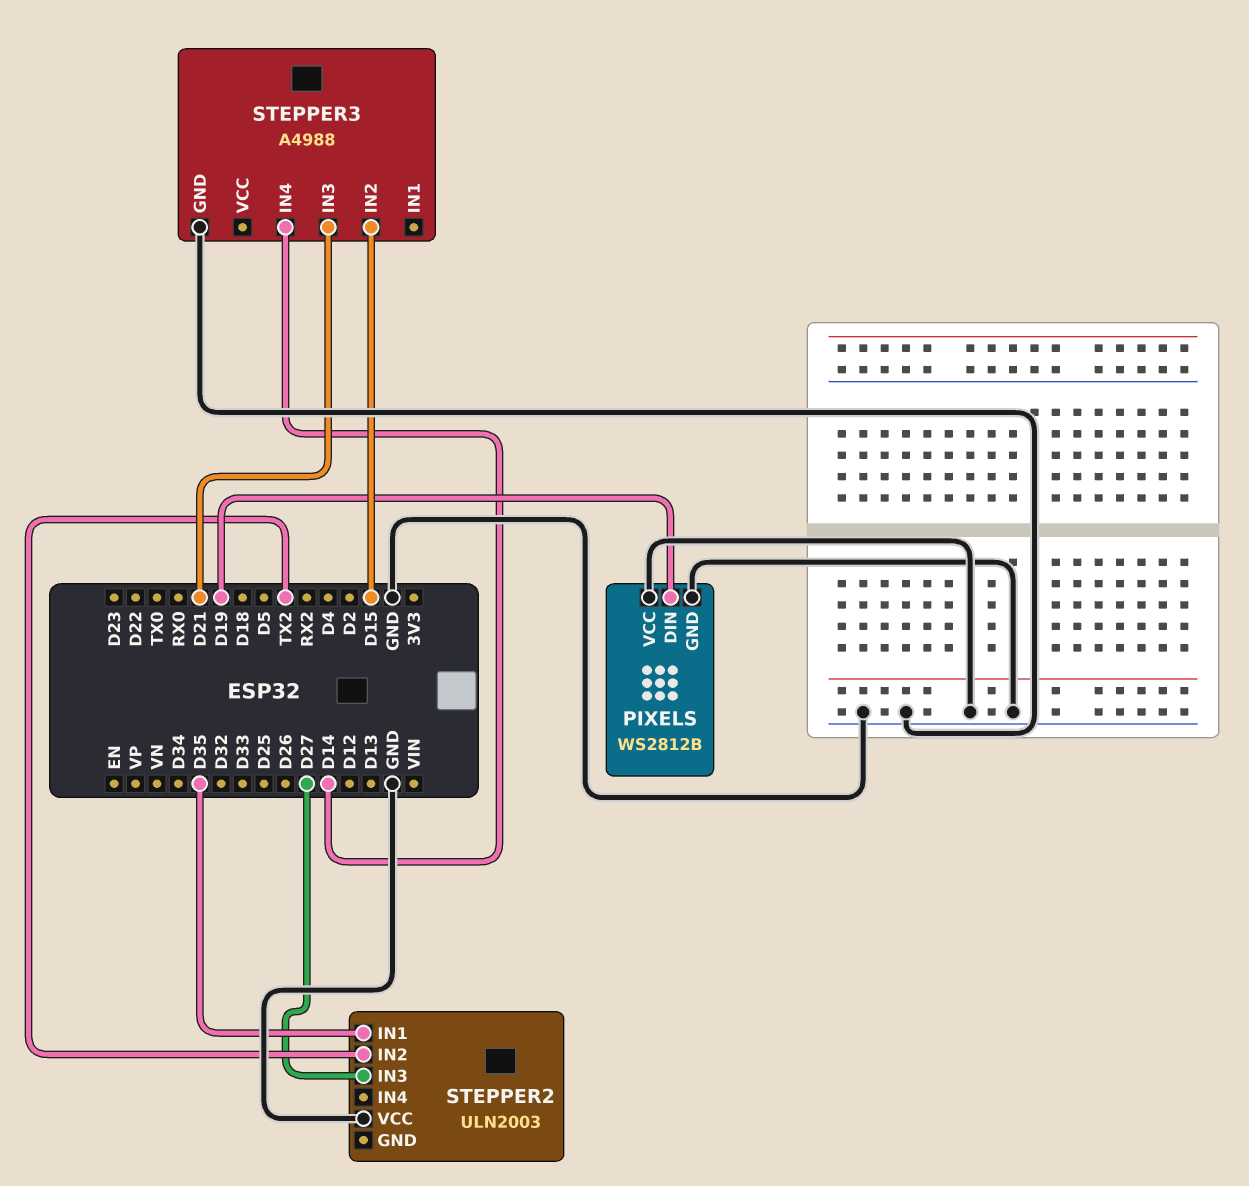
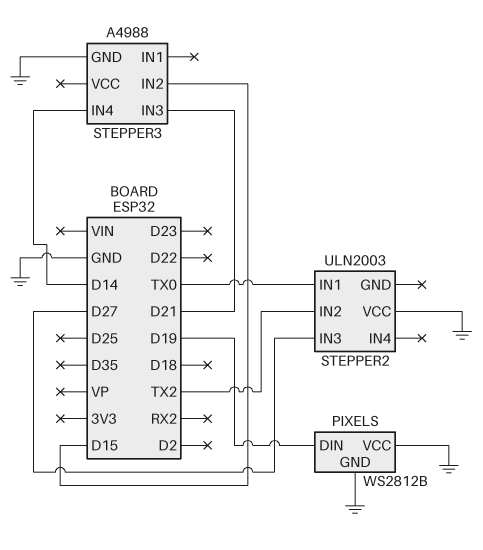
STEPPER2 pin IN1: D35 -> TX0

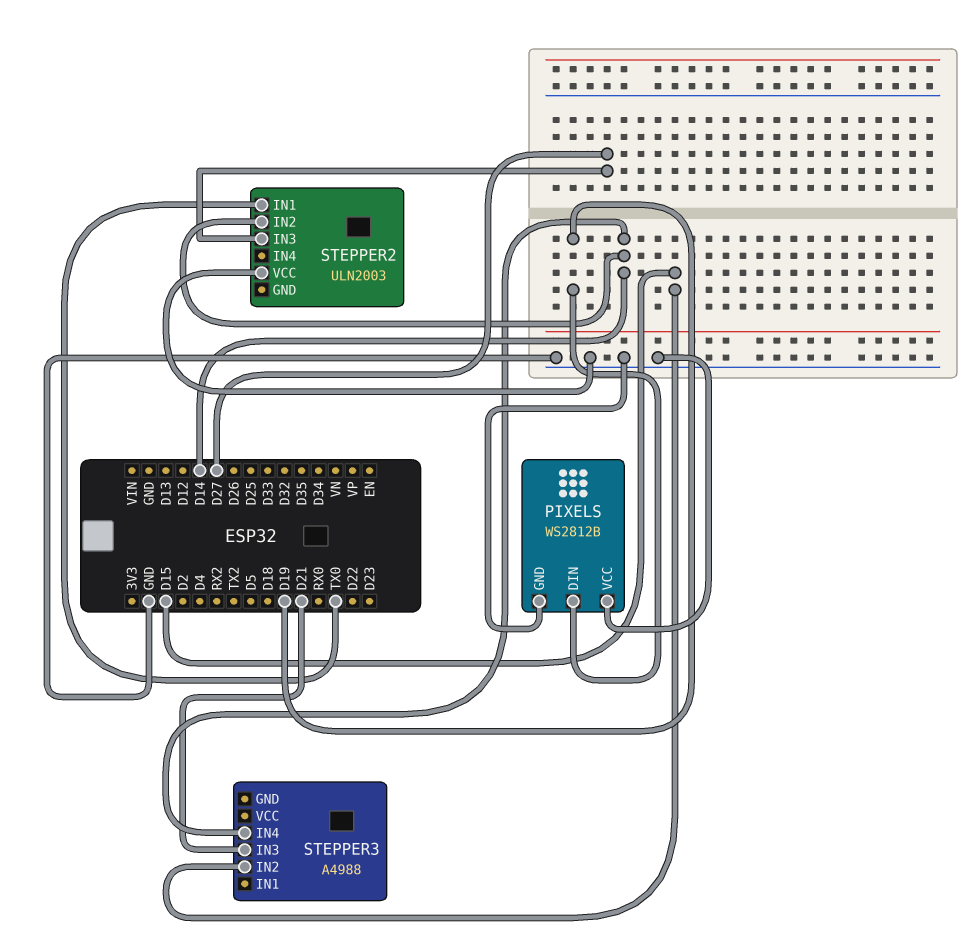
STEPPER2 pin IN2: TX2 -> D14
STEPPER3 pin GND: GND -> none

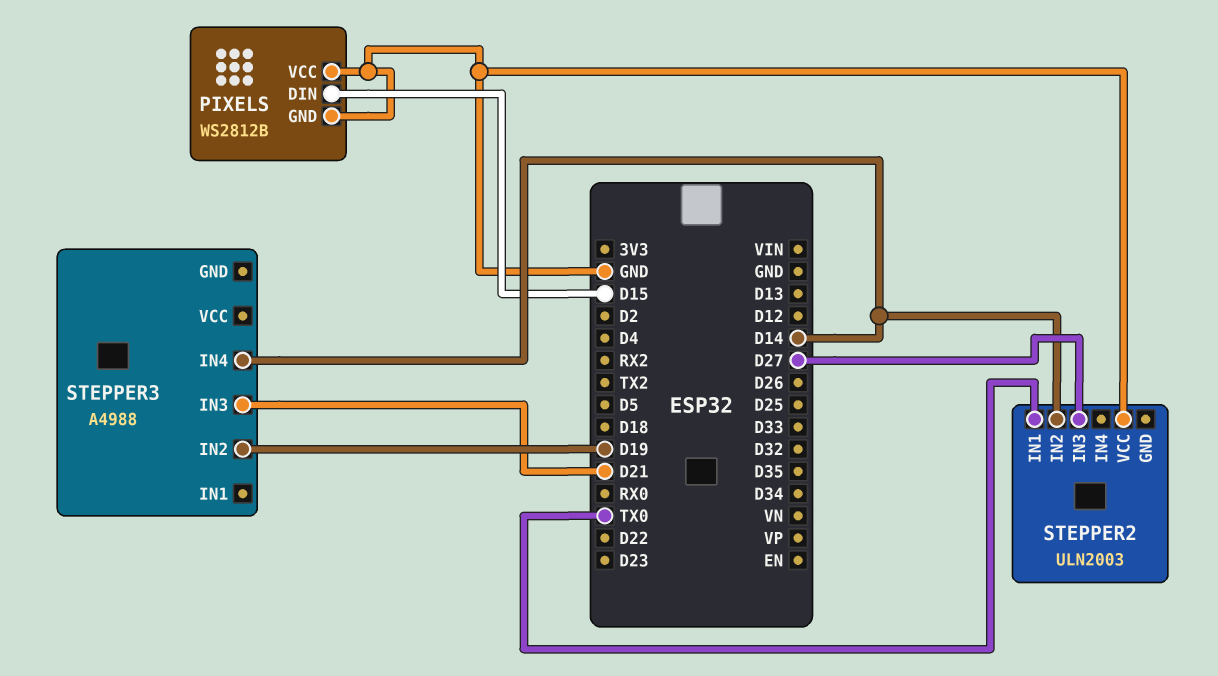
PIXELS pin DIN: D19 -> D15
STEPPER3 pin IN2: D15 -> D19

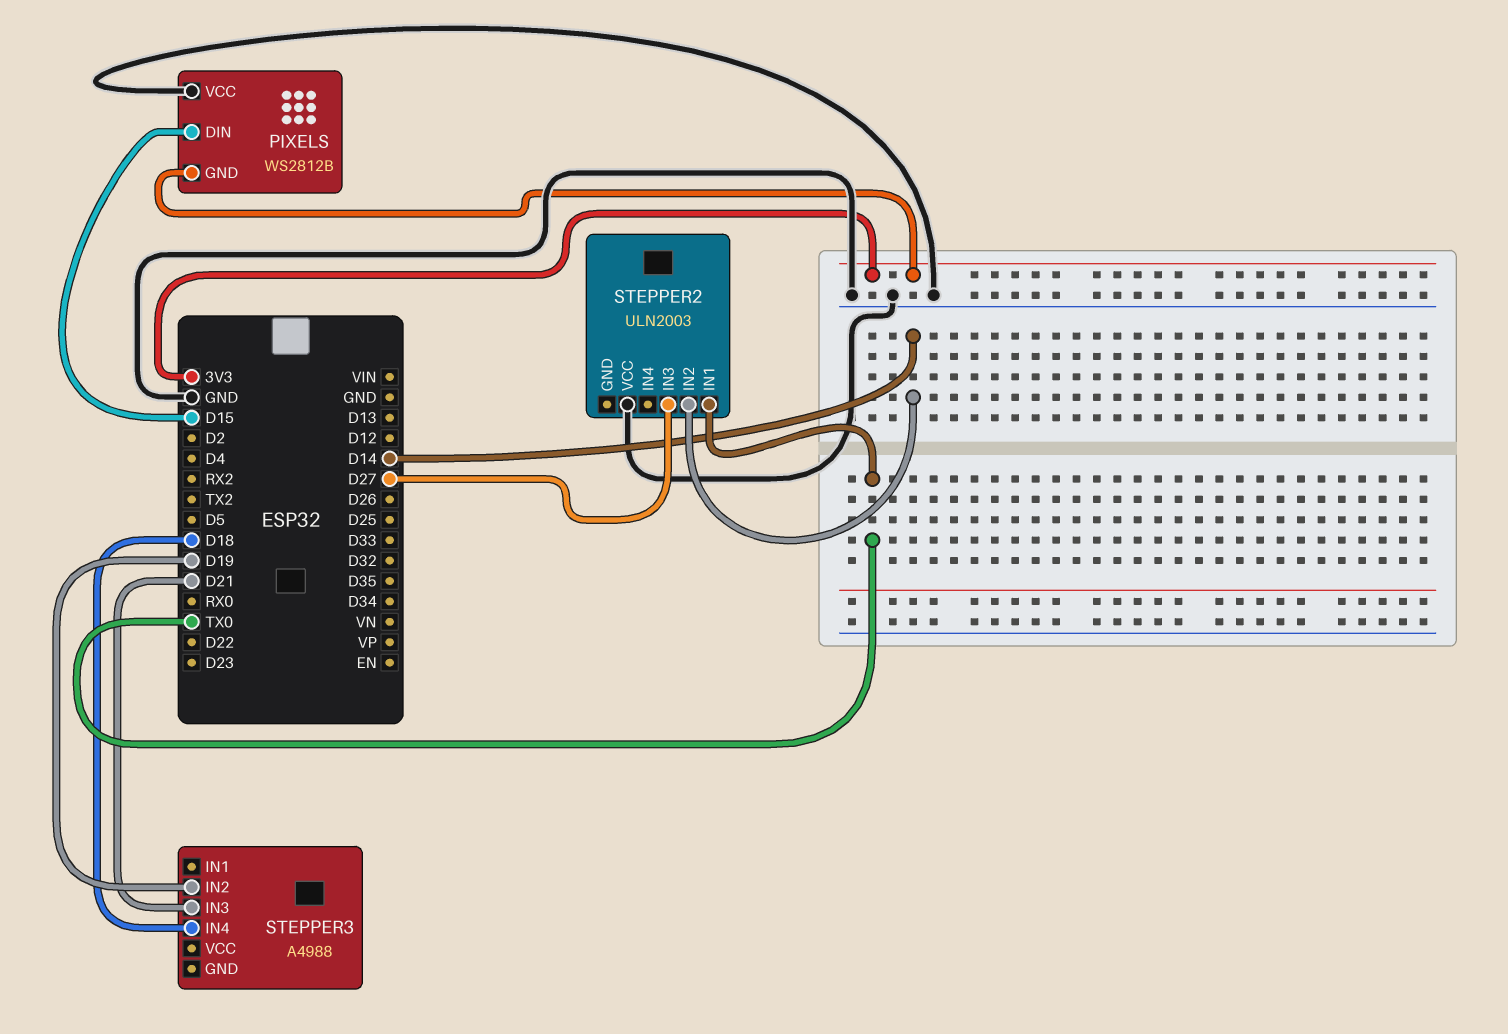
PIXELS pin GND: GND -> 3V3
STEPPER3 pin IN4: D14 -> D18

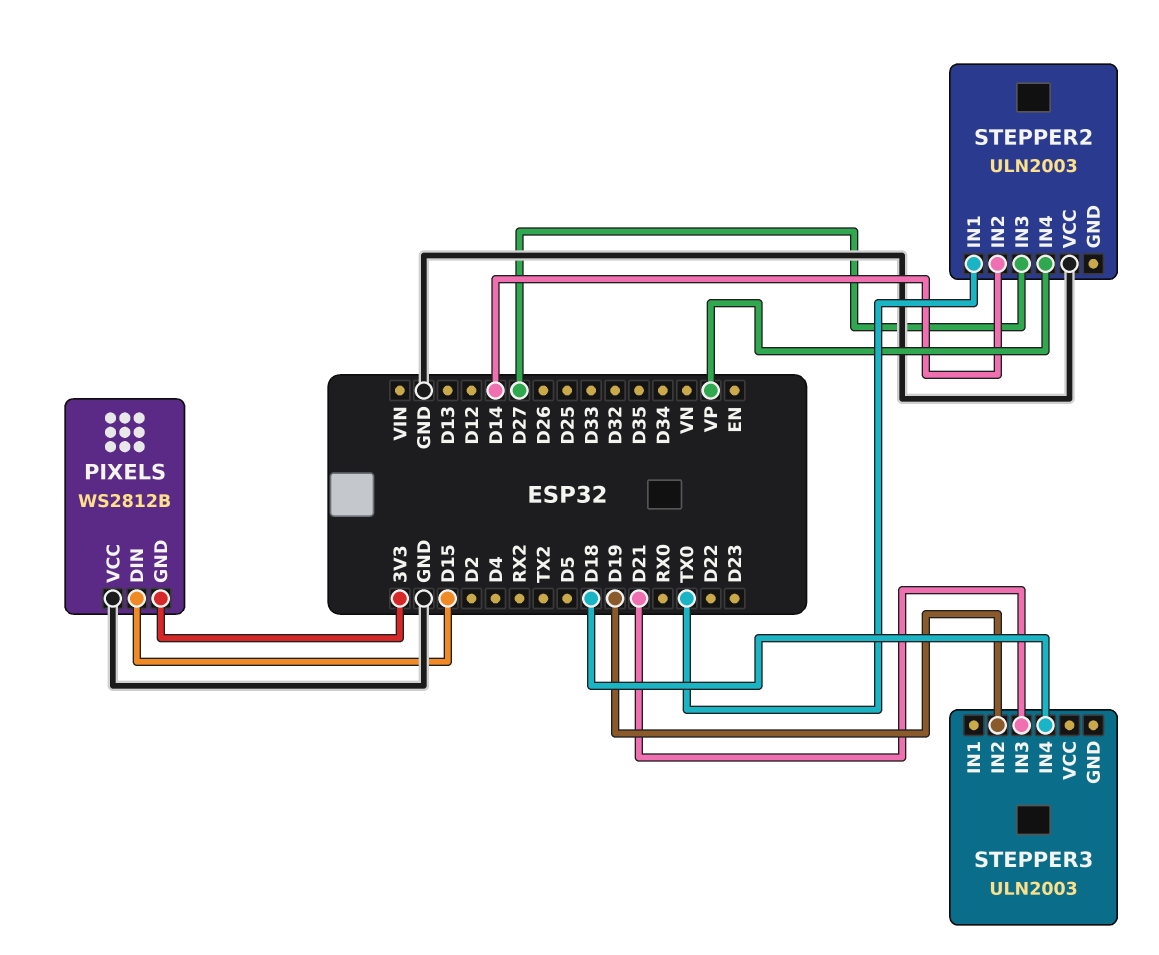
STEPPER2 pin IN4: none -> VP
STEPPER3: A4988 -> ULN2003

